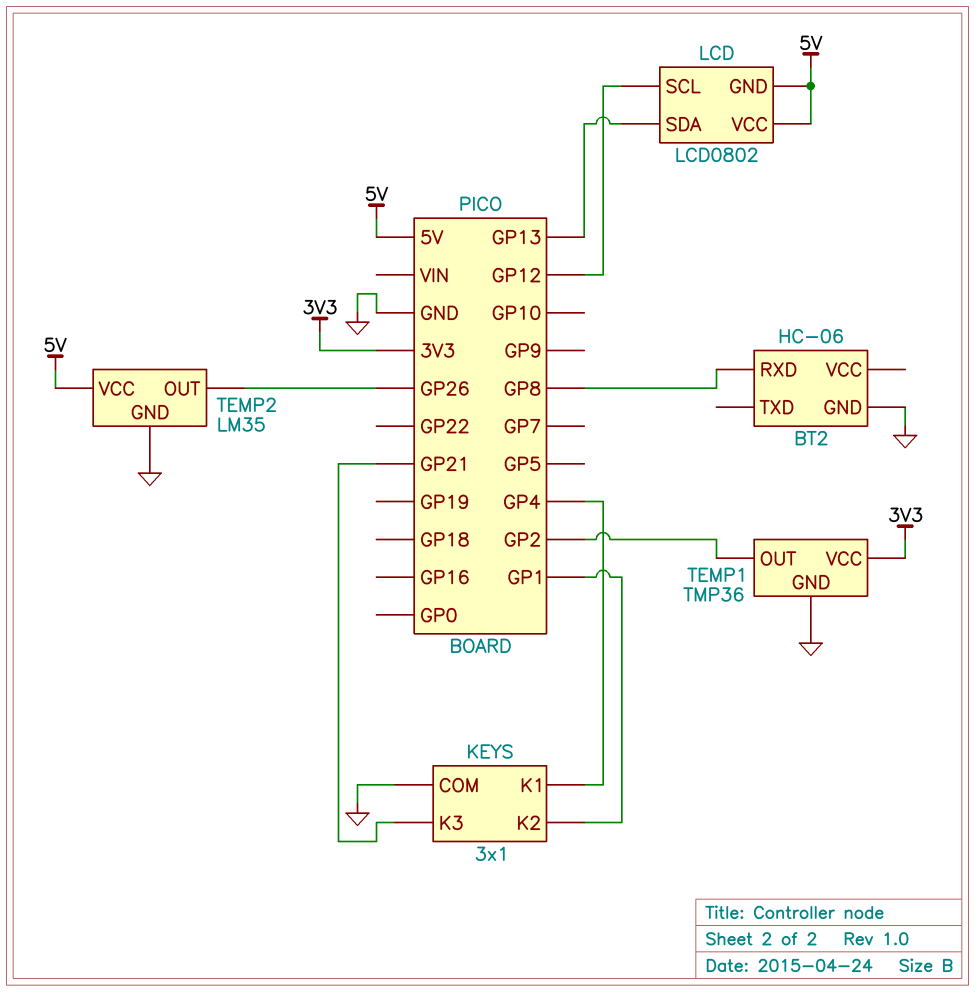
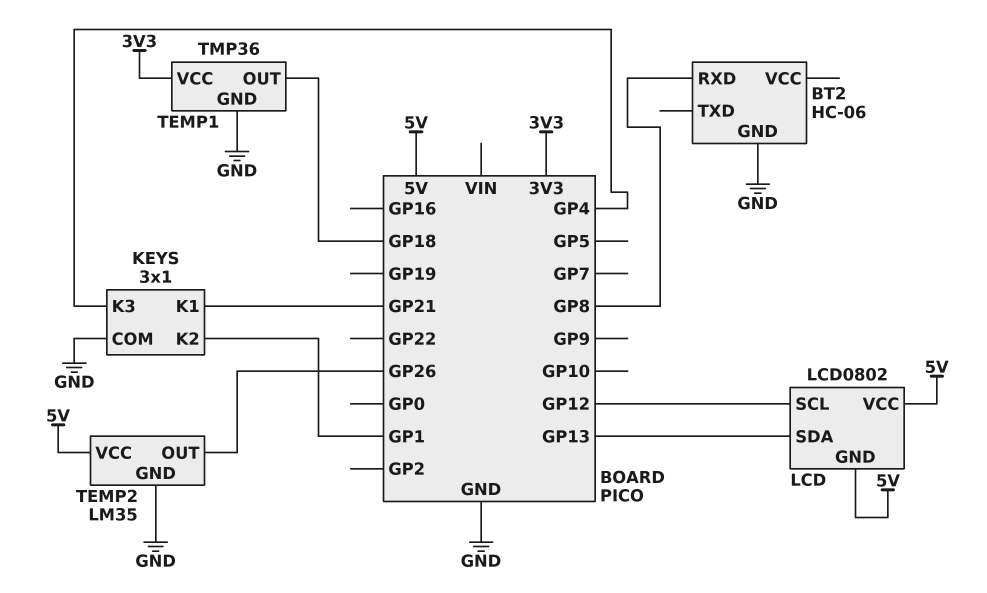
KEYS pin K1: GP4 -> GP21
KEYS pin K3: GP21 -> GP4
TEMP1 pin OUT: GP2 -> GP18

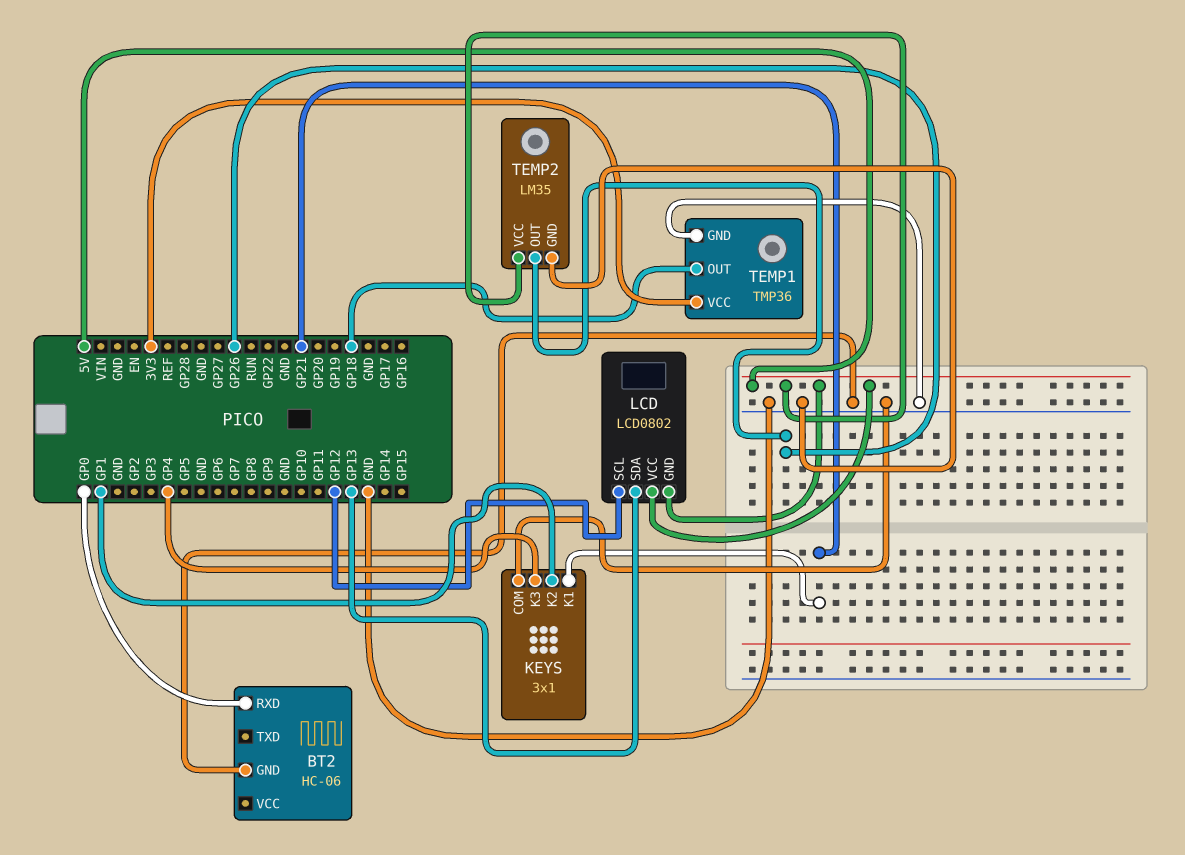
BT2 pin RXD: GP8 -> GP0

